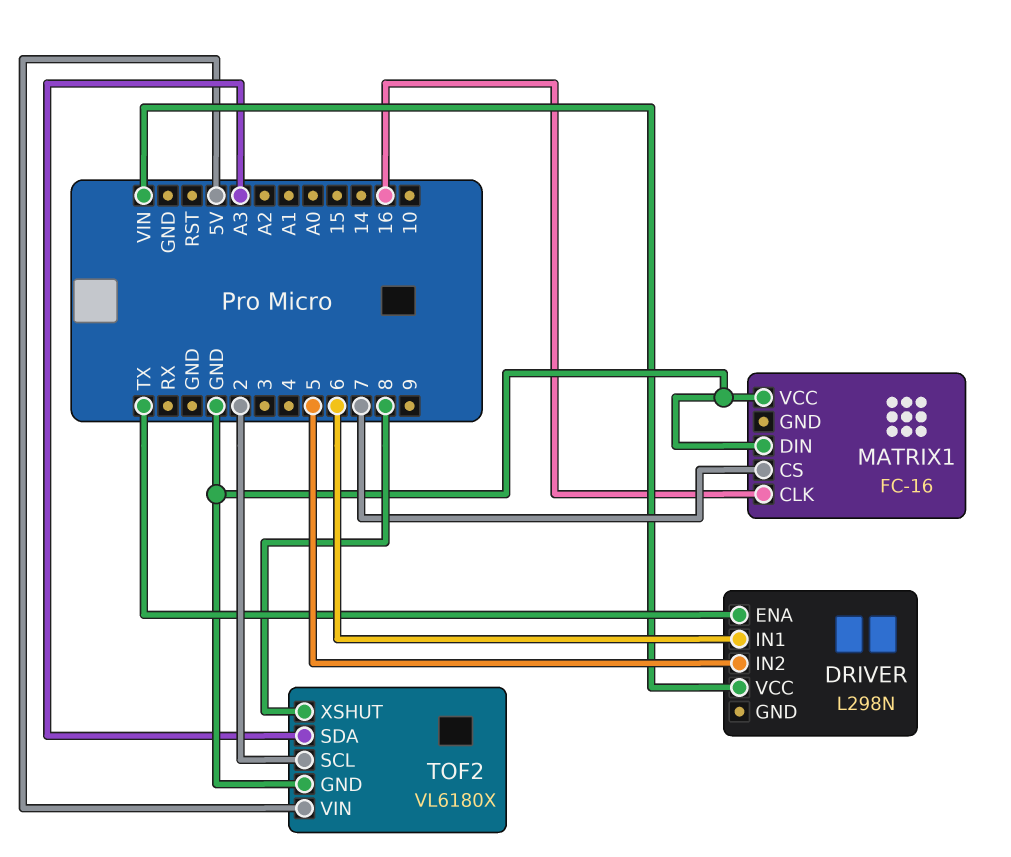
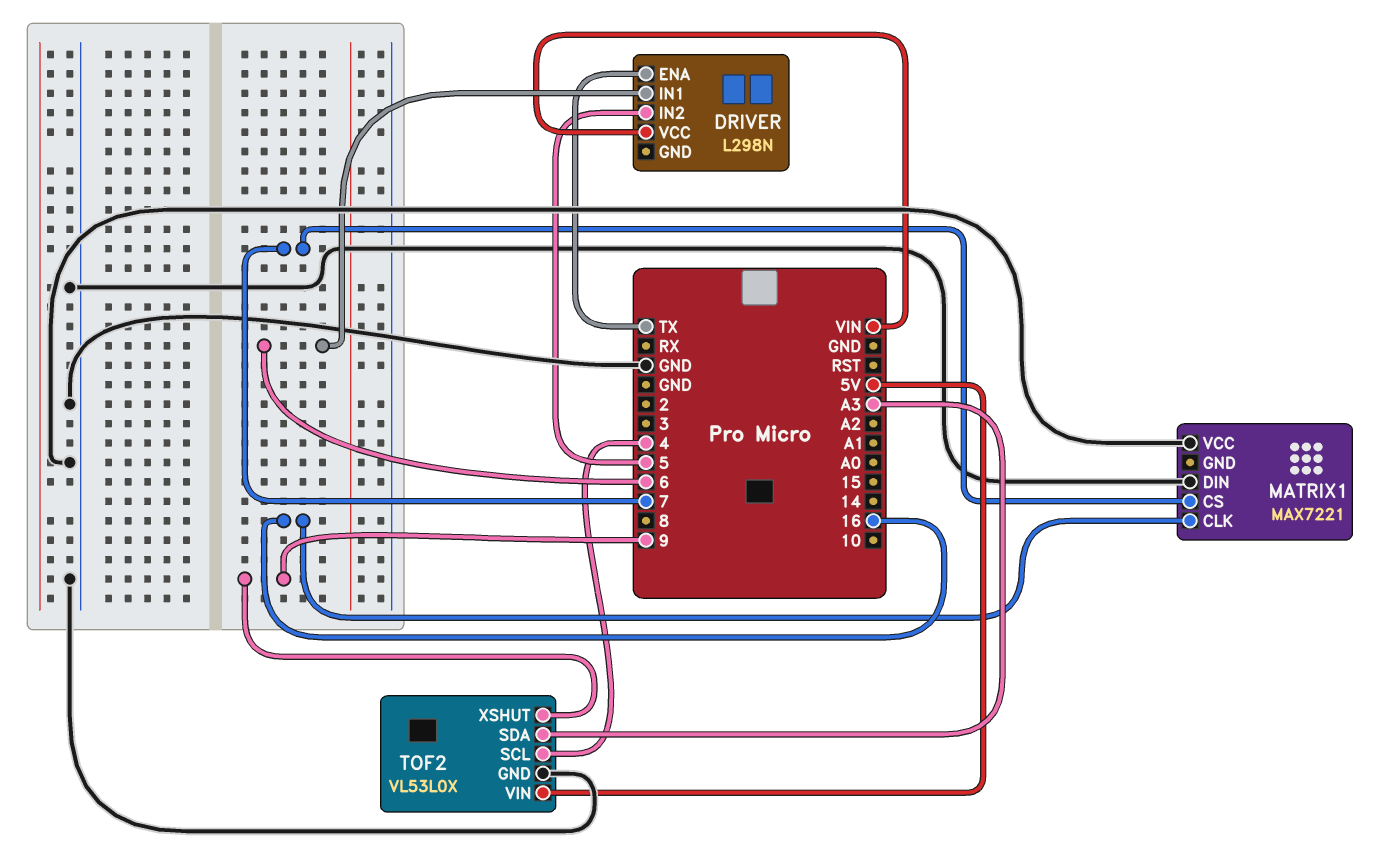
MATRIX1: FC-16 -> MAX7221
TOF2: VL6180X -> VL53L0X
TOF2 pin SCL: 2 -> 4
TOF2 pin XSHUT: 8 -> 9

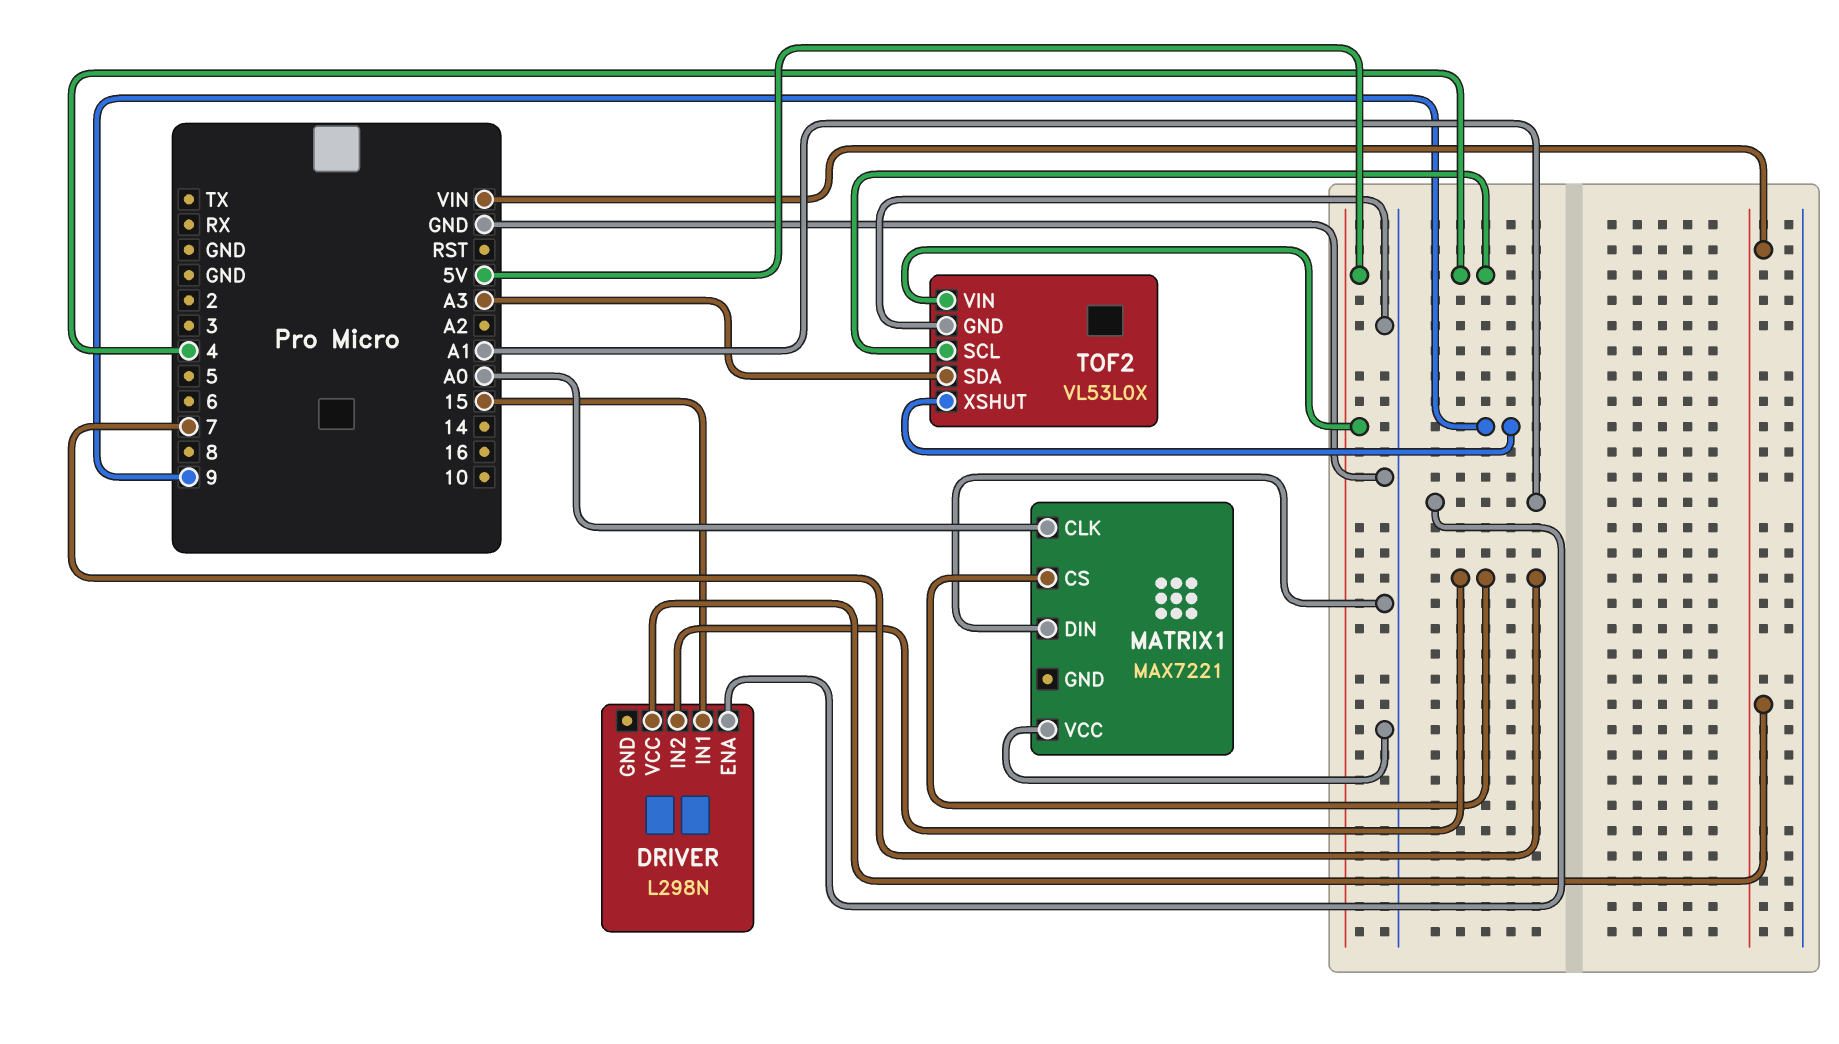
DRIVER pin ENA: TX -> A1
DRIVER pin IN1: 6 -> 15
DRIVER pin IN2: 5 -> 7
MATRIX1 pin CLK: 16 -> A0

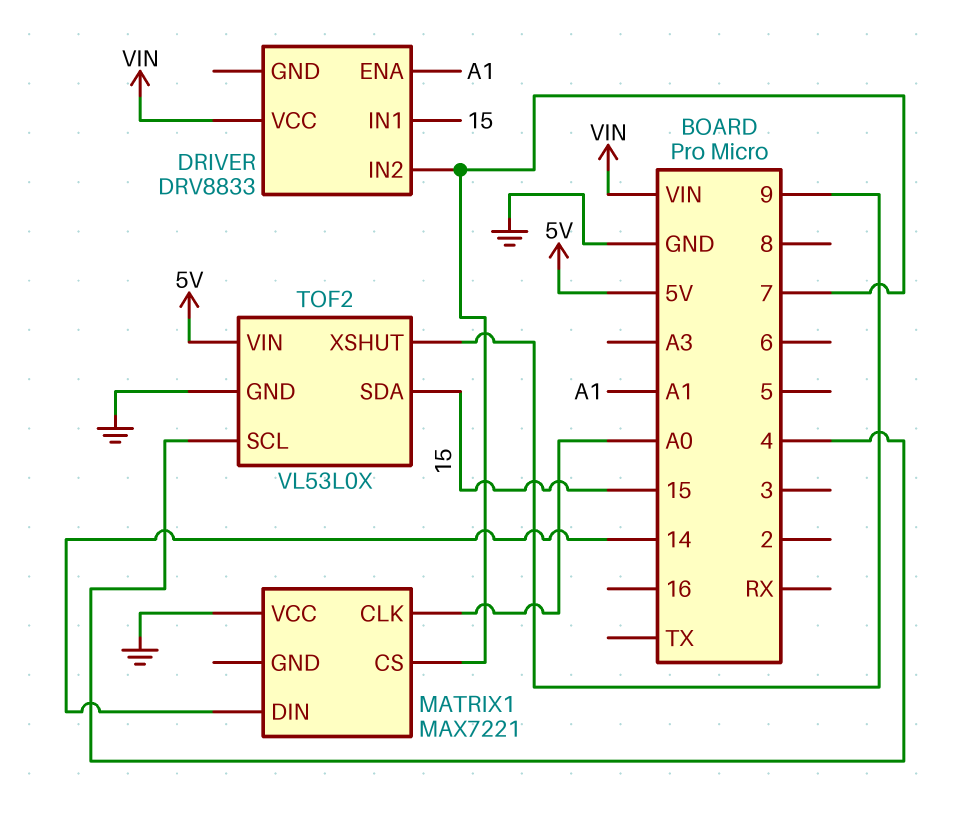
DRIVER: L298N -> DRV8833
MATRIX1 pin DIN: GND -> 14
TOF2 pin SDA: A3 -> 15

